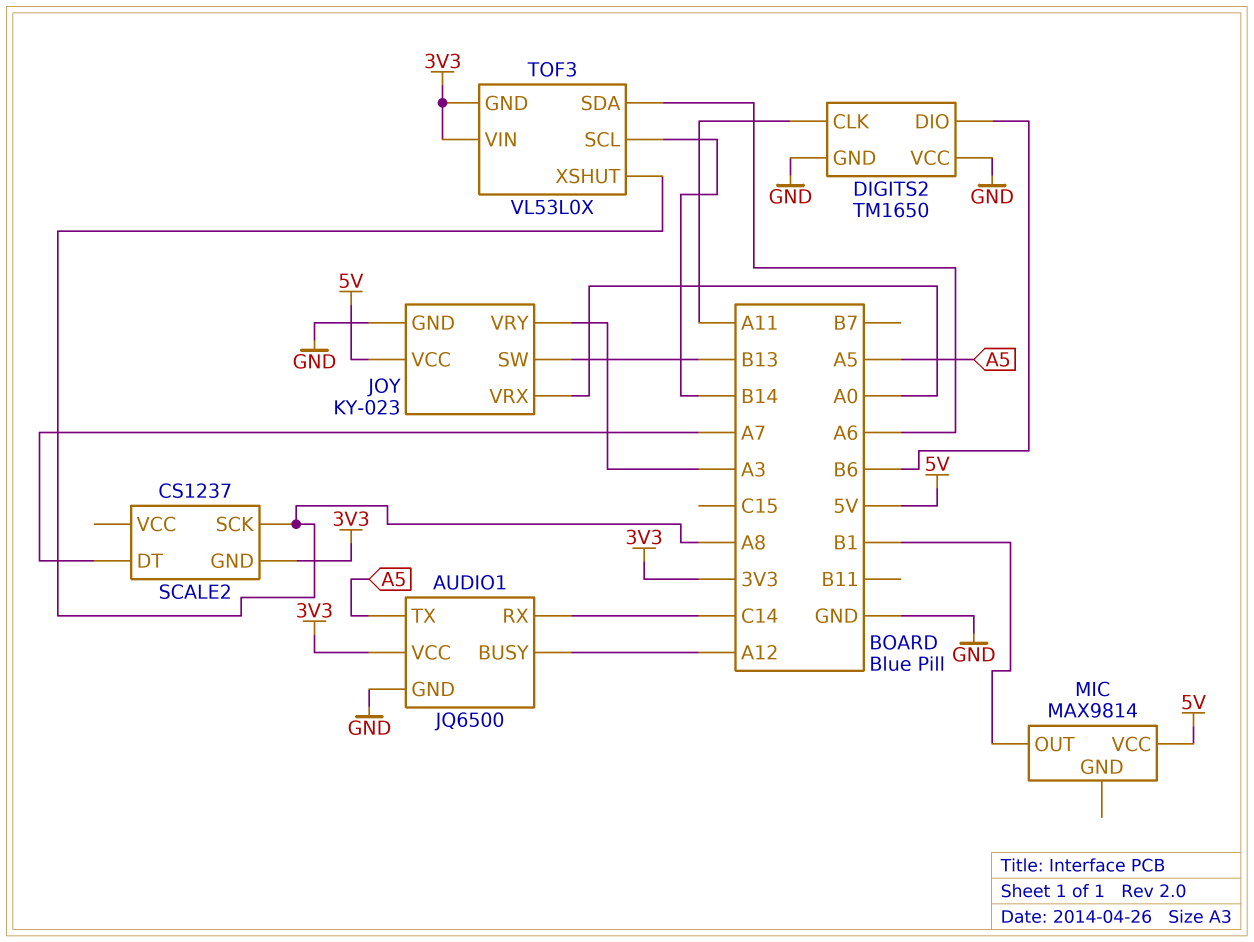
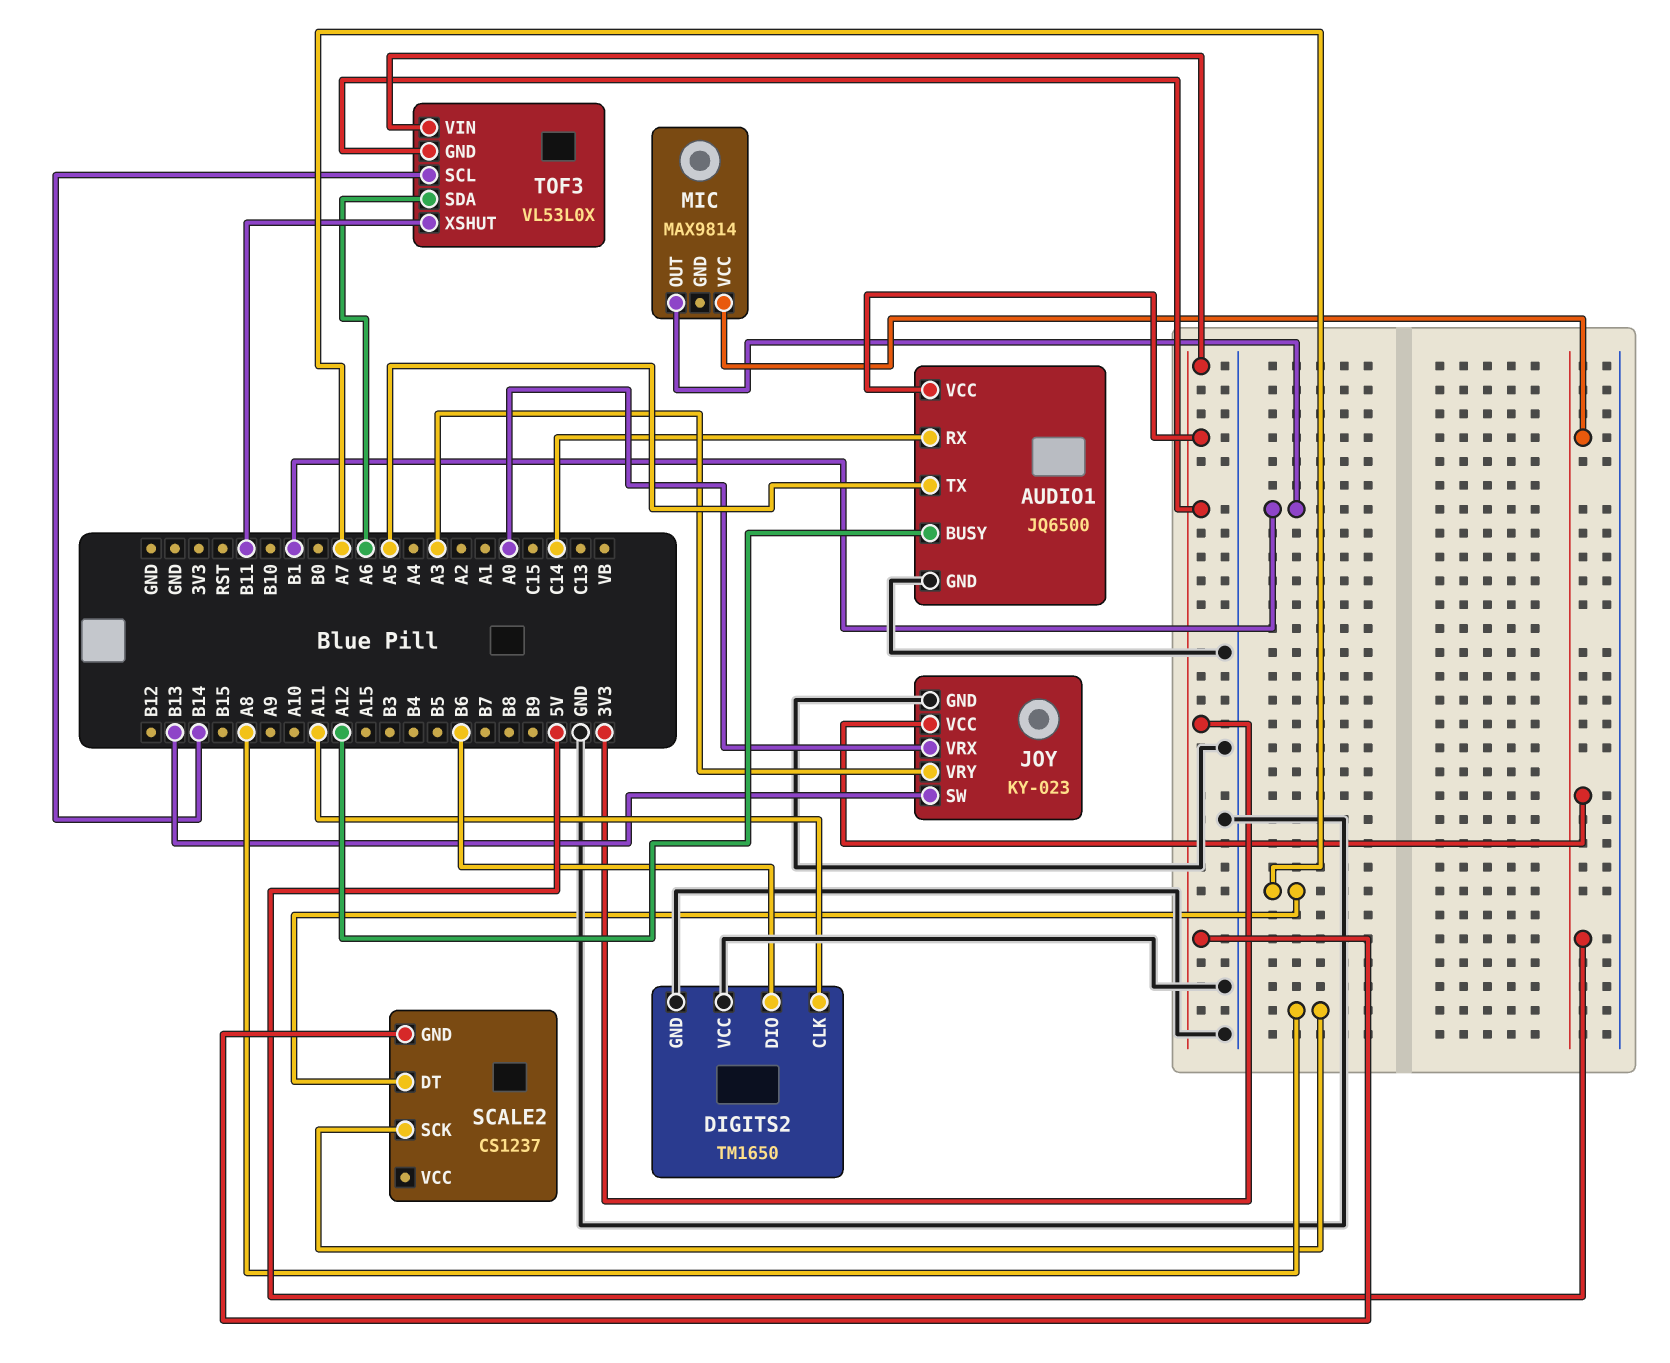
TOF3 pin XSHUT: A8 -> B11

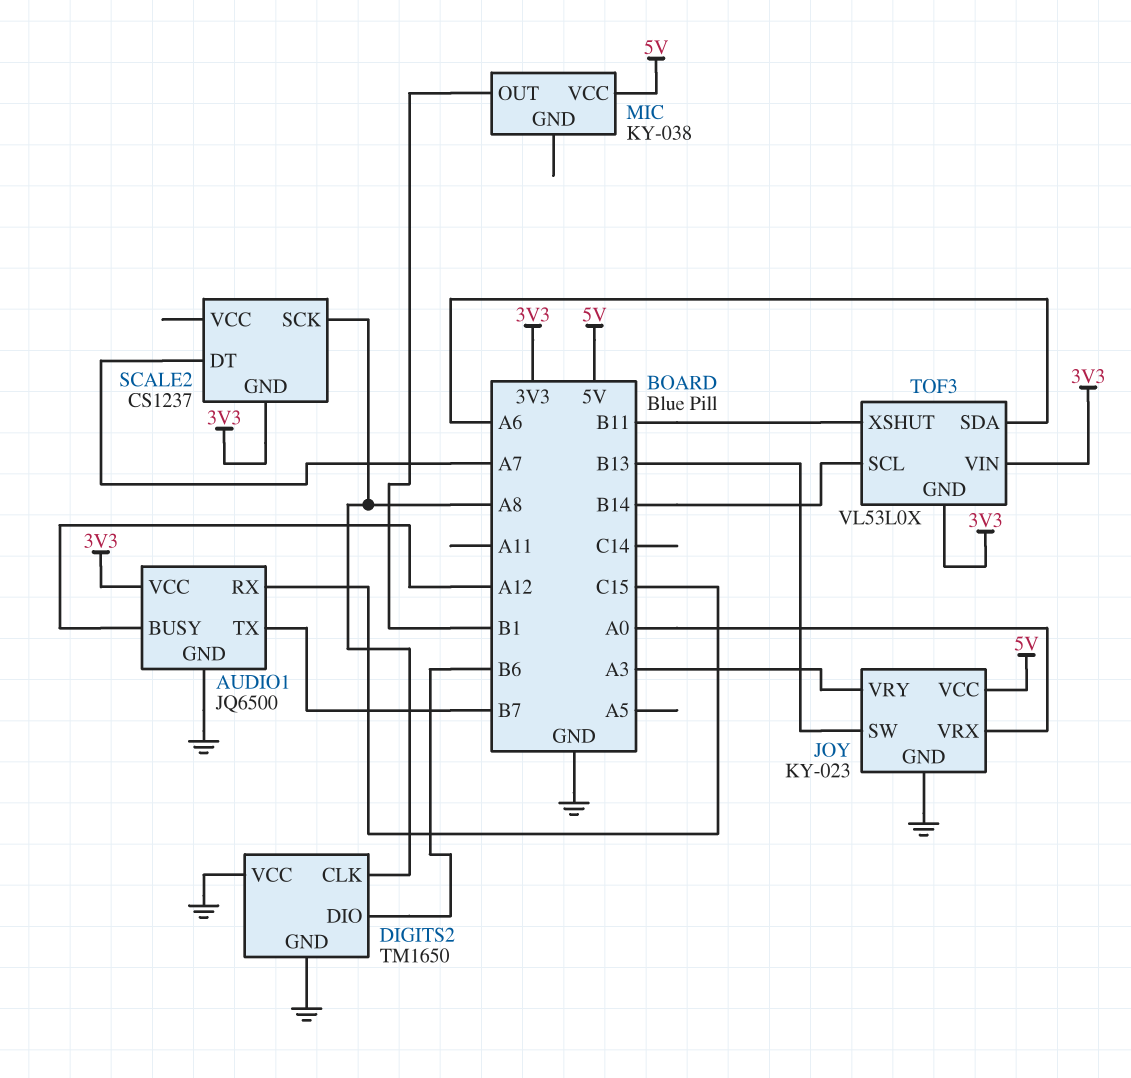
AUDIO1 pin RX: C14 -> C15
AUDIO1 pin TX: A5 -> B7
DIGITS2 pin CLK: A11 -> A8
MIC: MAX9814 -> KY-038

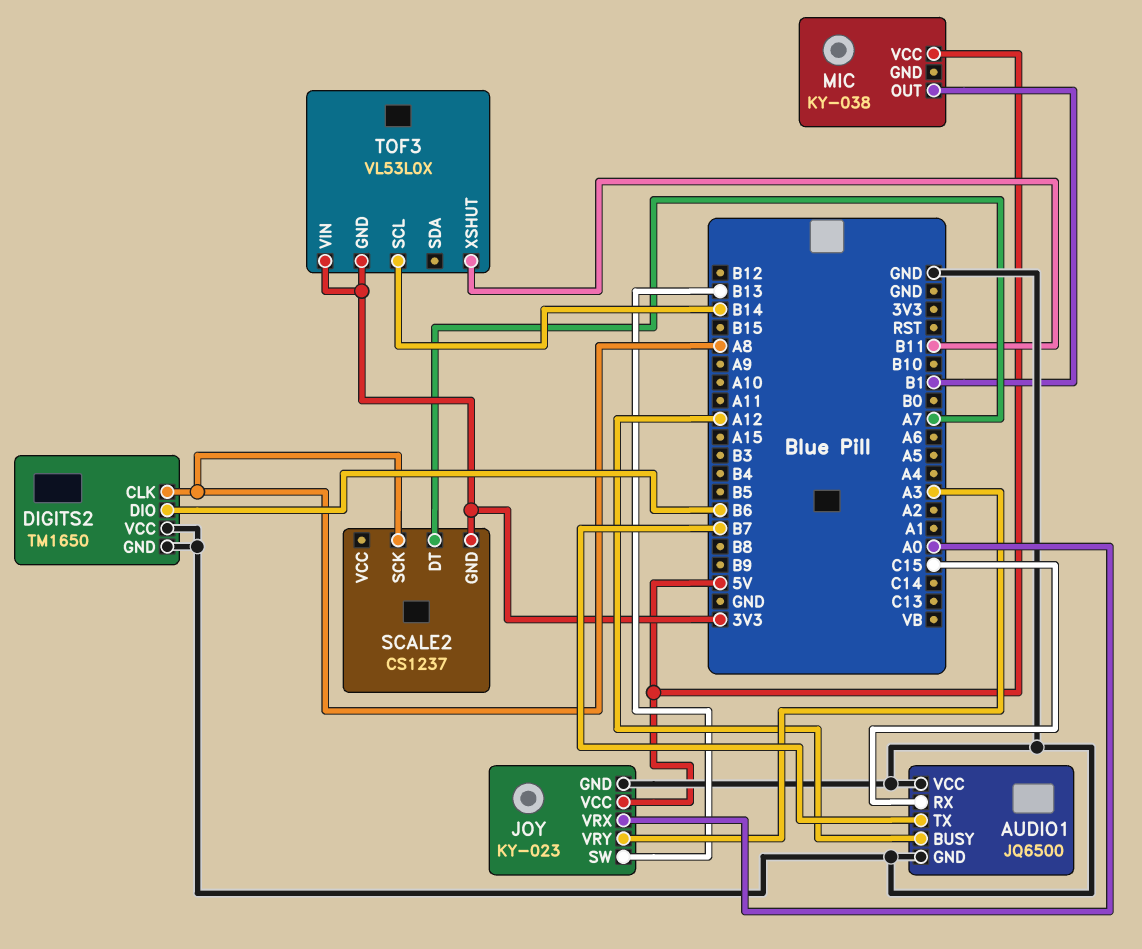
AUDIO1 pin VCC: 3V3 -> GND
TOF3 pin SDA: A6 -> none

